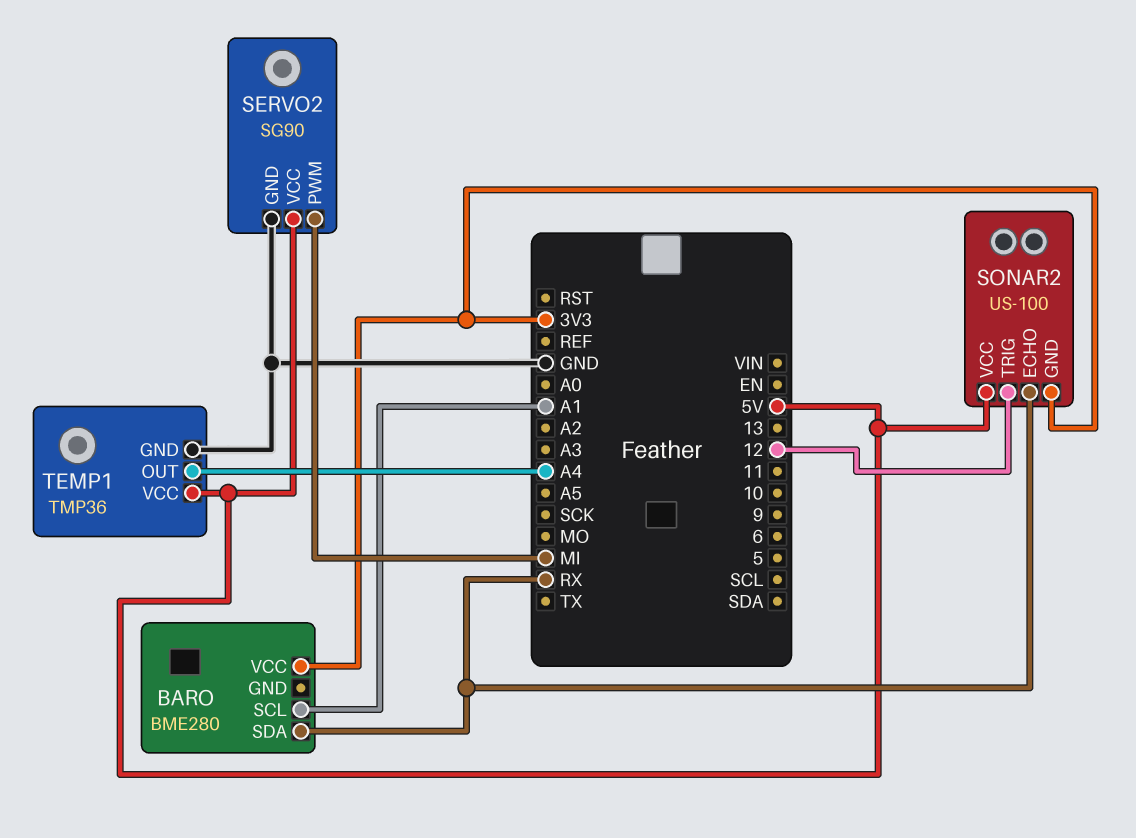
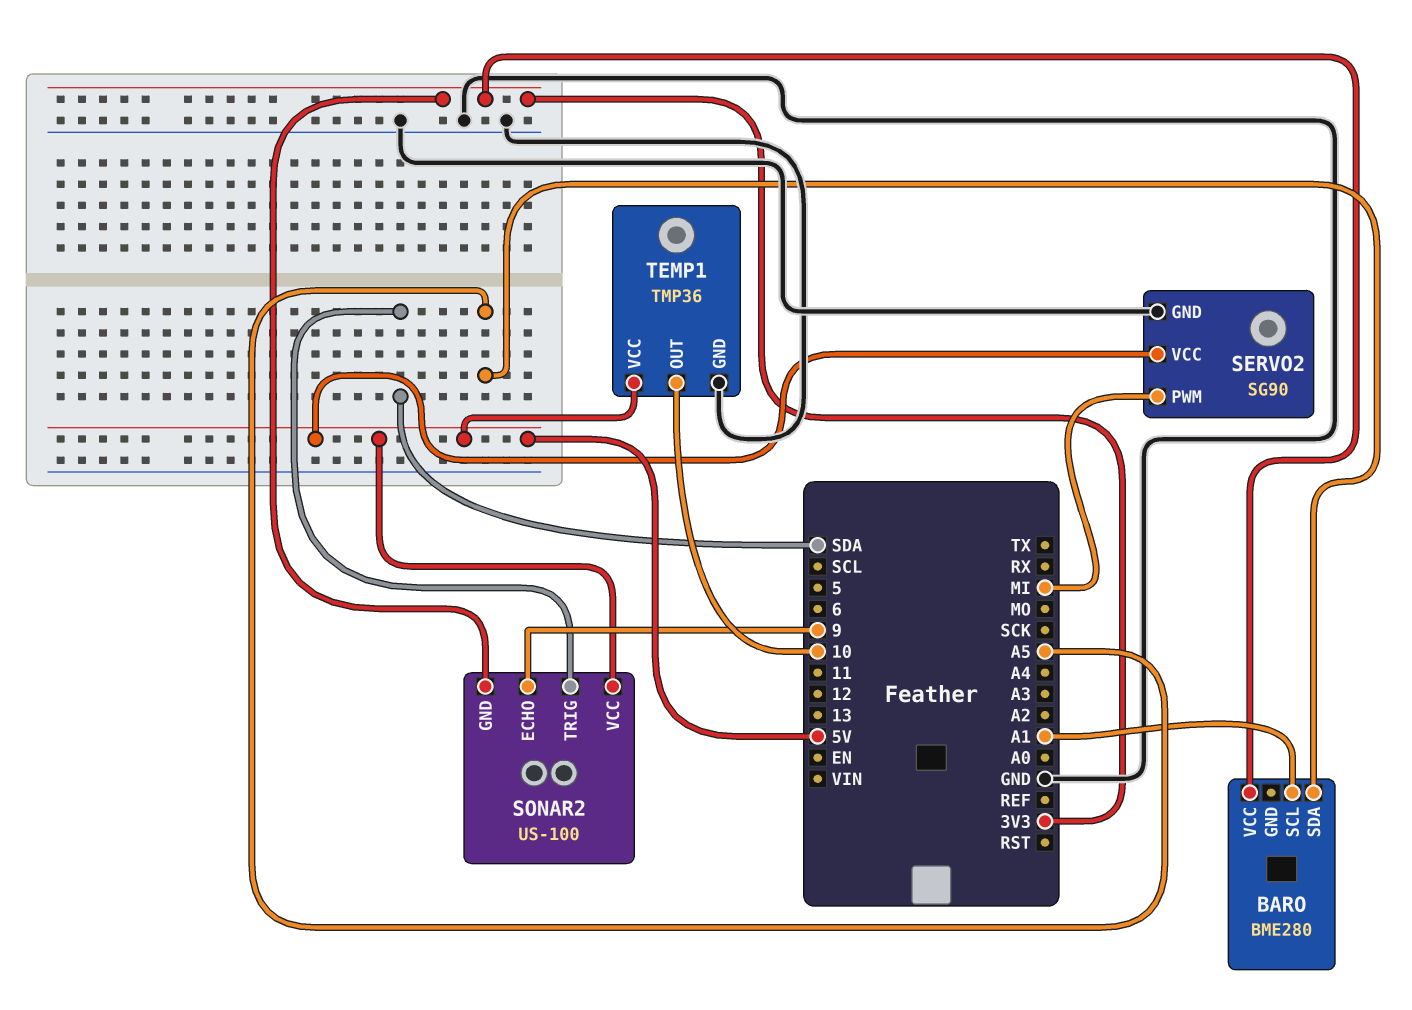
BARO pin SDA: RX -> A5
SONAR2 pin ECHO: RX -> 9
SONAR2 pin TRIG: 12 -> SDA
TEMP1 pin OUT: A4 -> 10

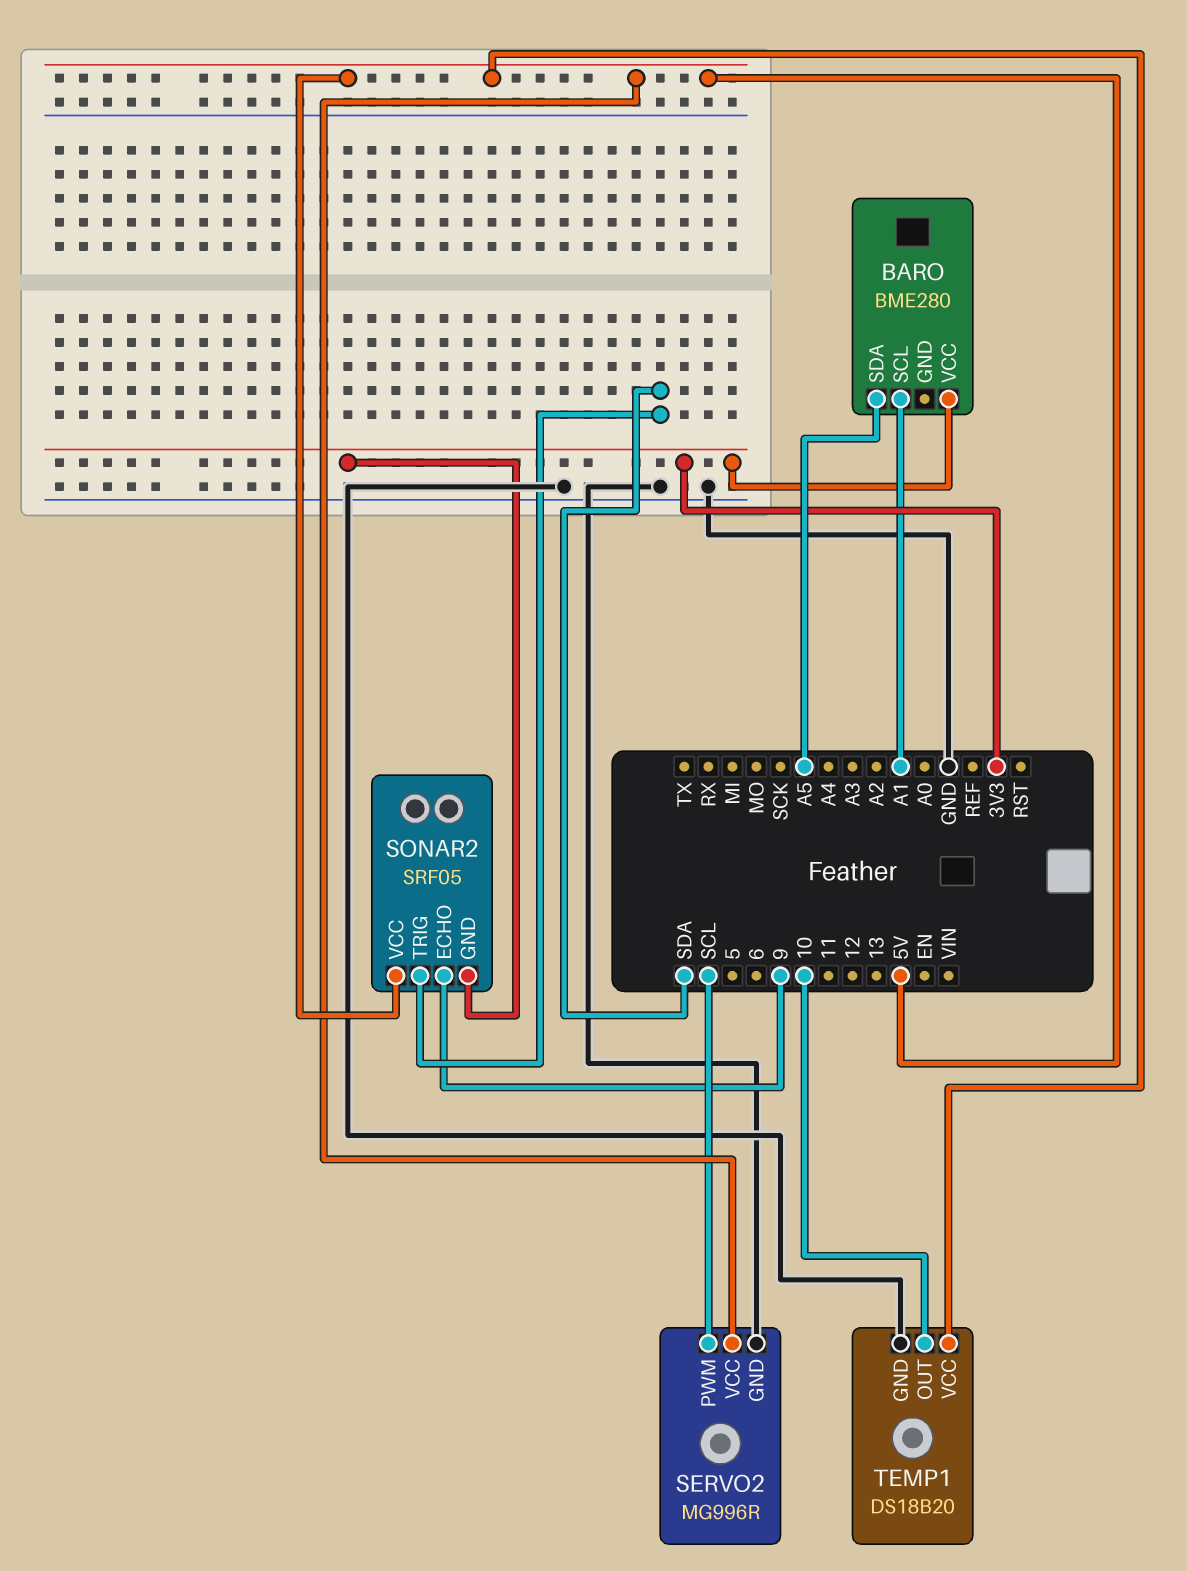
SERVO2: SG90 -> MG996R
SERVO2 pin PWM: MI -> SCL
SONAR2: US-100 -> SRF05
TEMP1: TMP36 -> DS18B20

